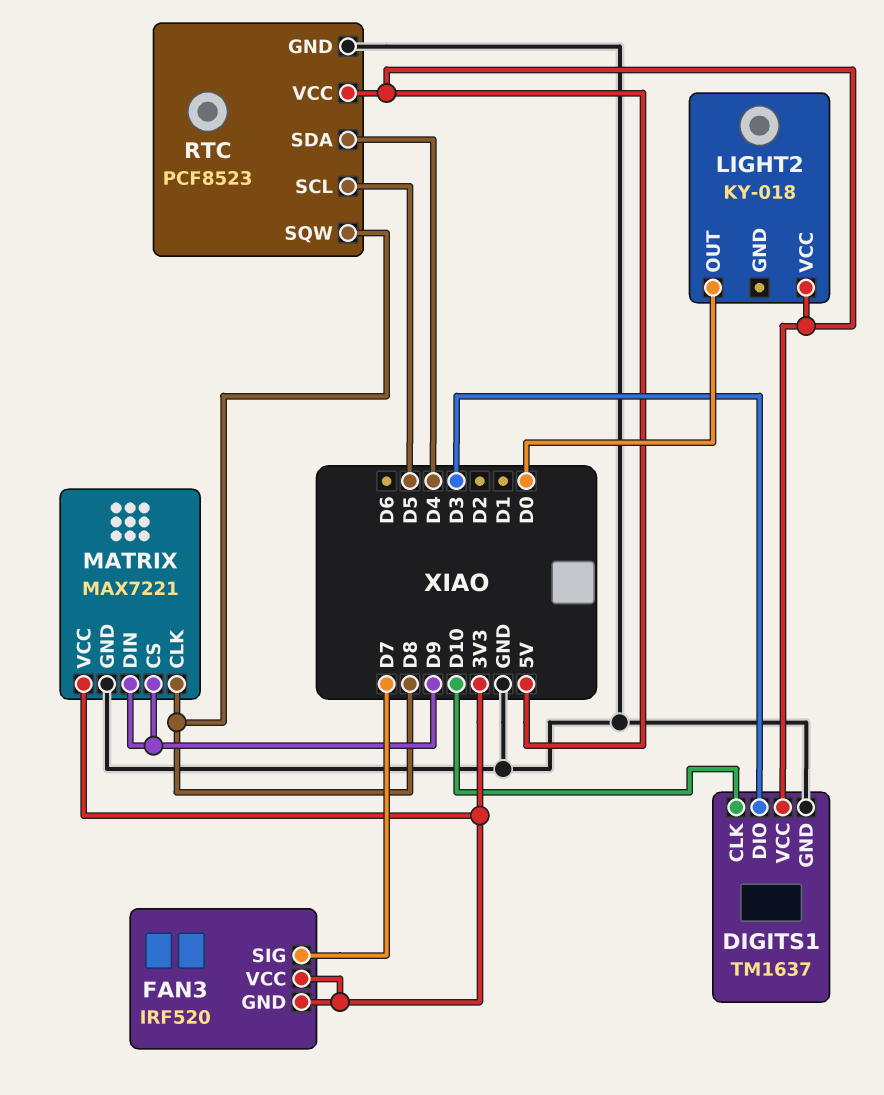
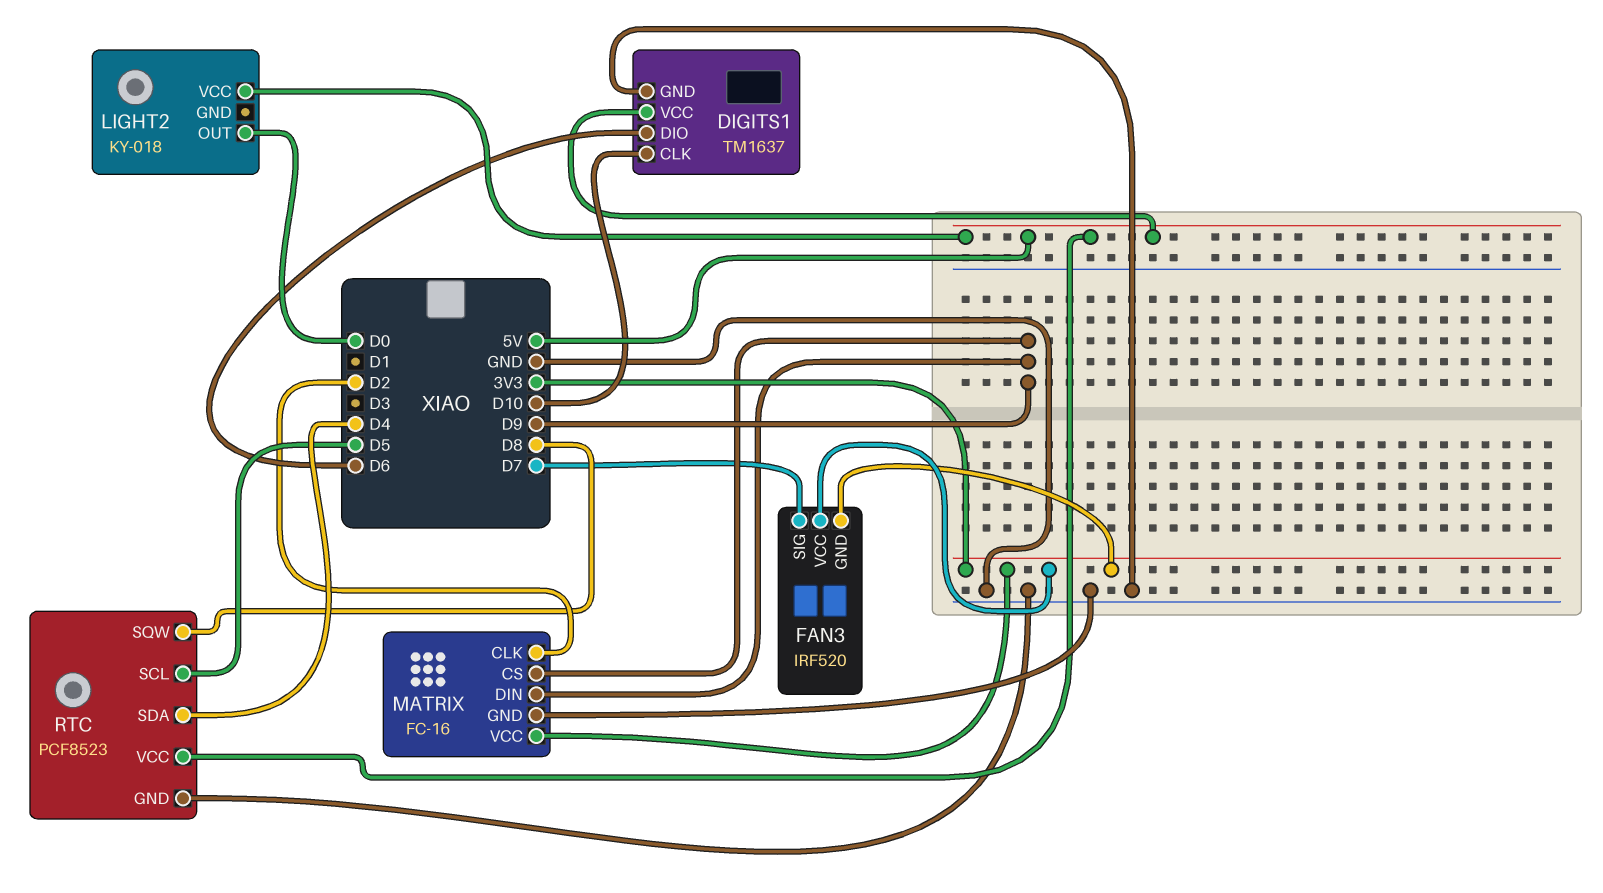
DIGITS1 pin DIO: D3 -> D6
MATRIX: MAX7221 -> FC-16
MATRIX pin CLK: D8 -> D2

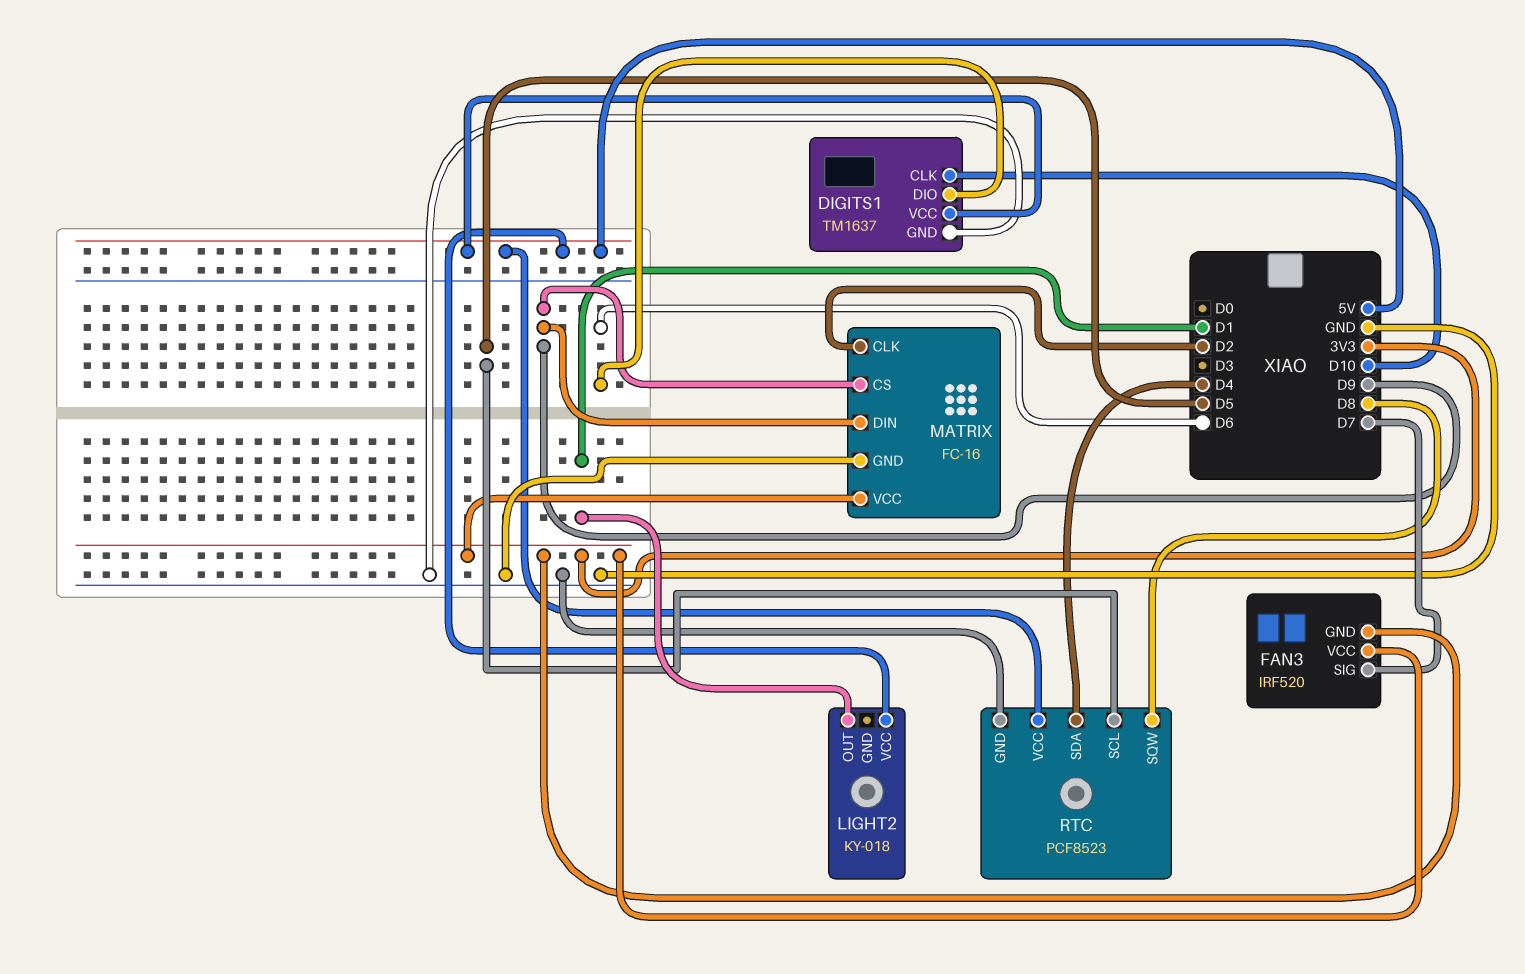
LIGHT2 pin OUT: D0 -> D1

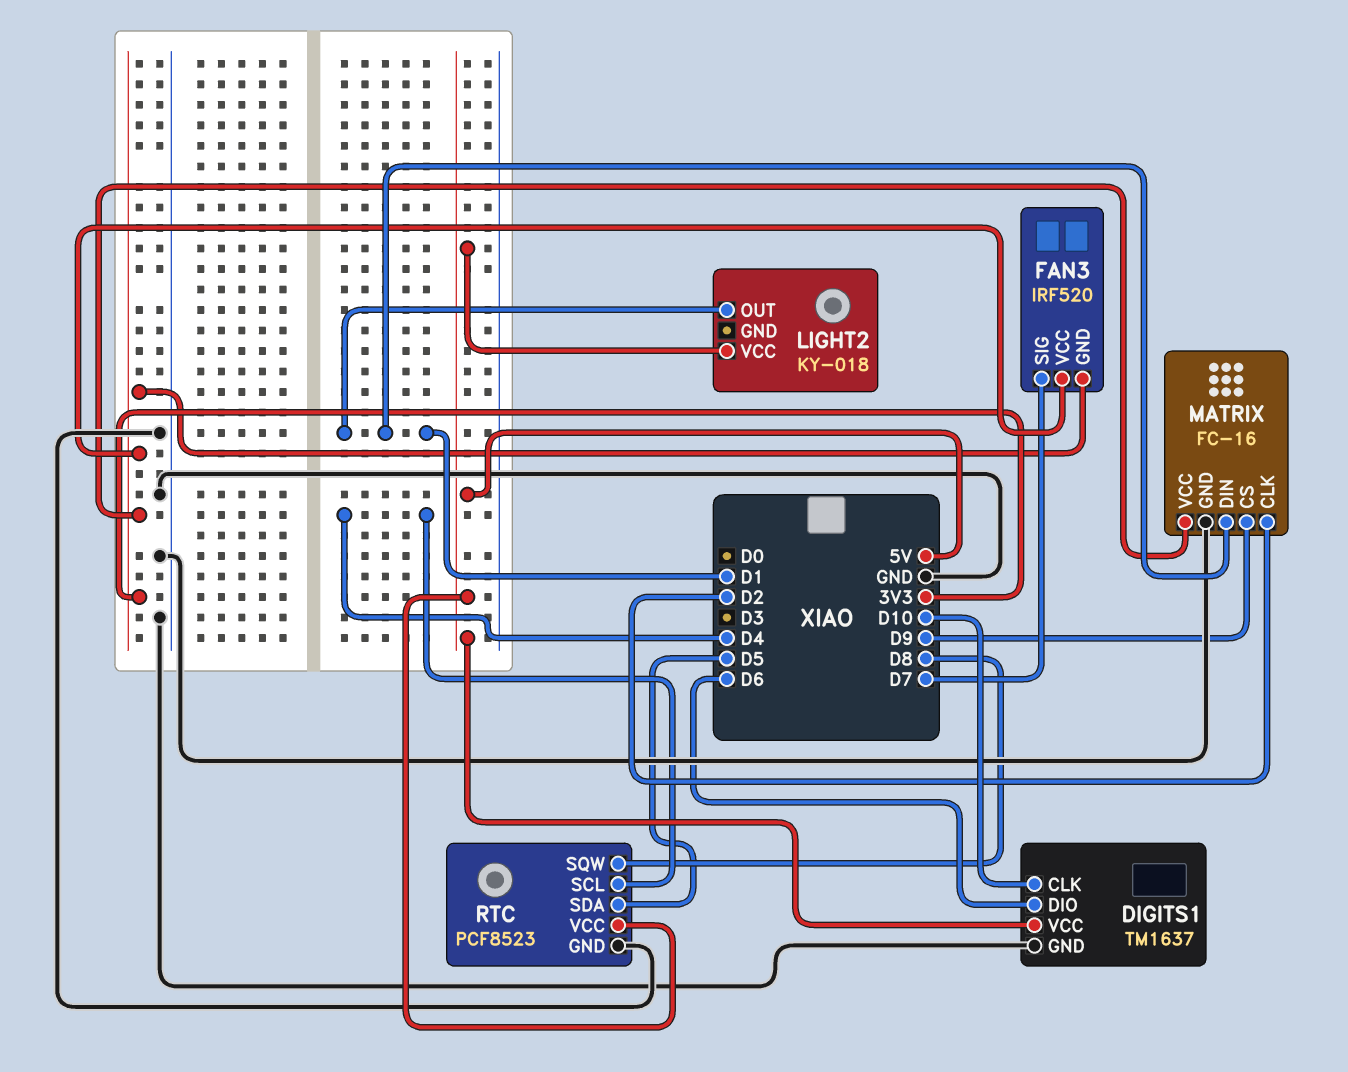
MATRIX pin DIN: D9 -> D1
RTC pin SCL: D5 -> D4
RTC pin SDA: D4 -> D5

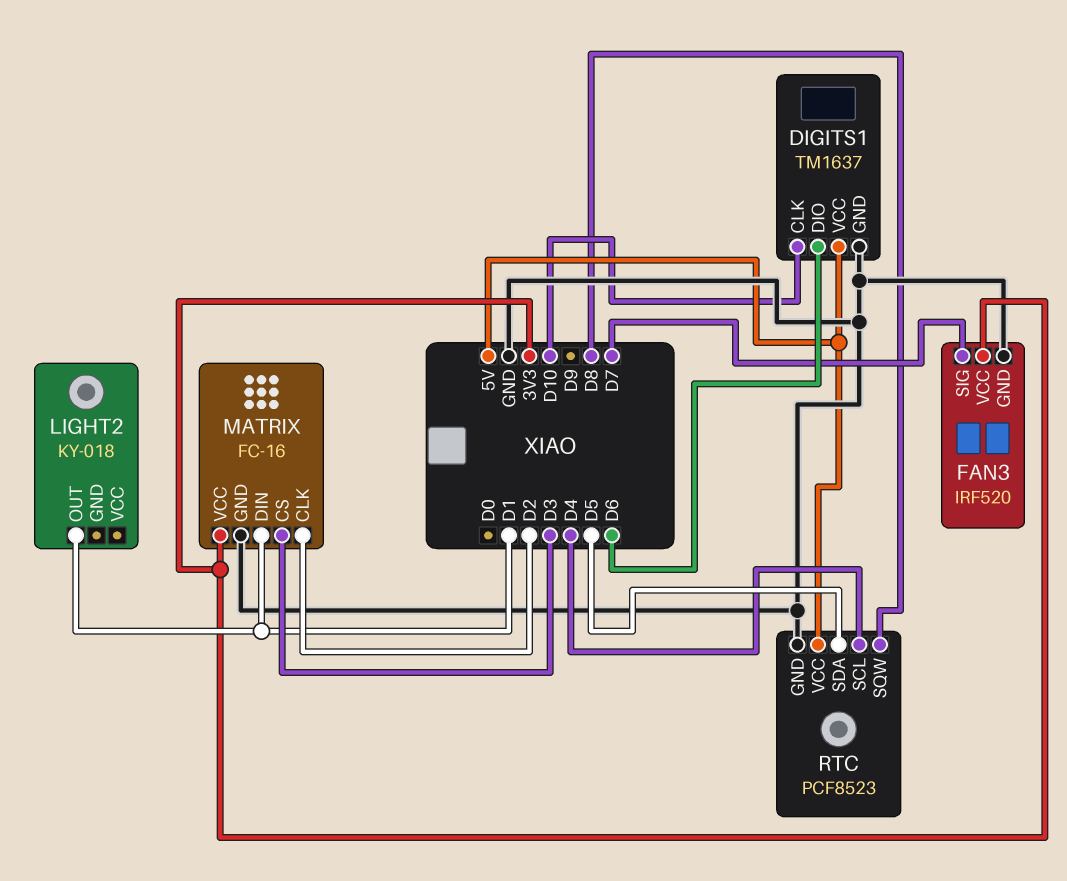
FAN3 pin GND: 3V3 -> GND
LIGHT2 pin VCC: 5V -> none
MATRIX pin CS: D9 -> D3

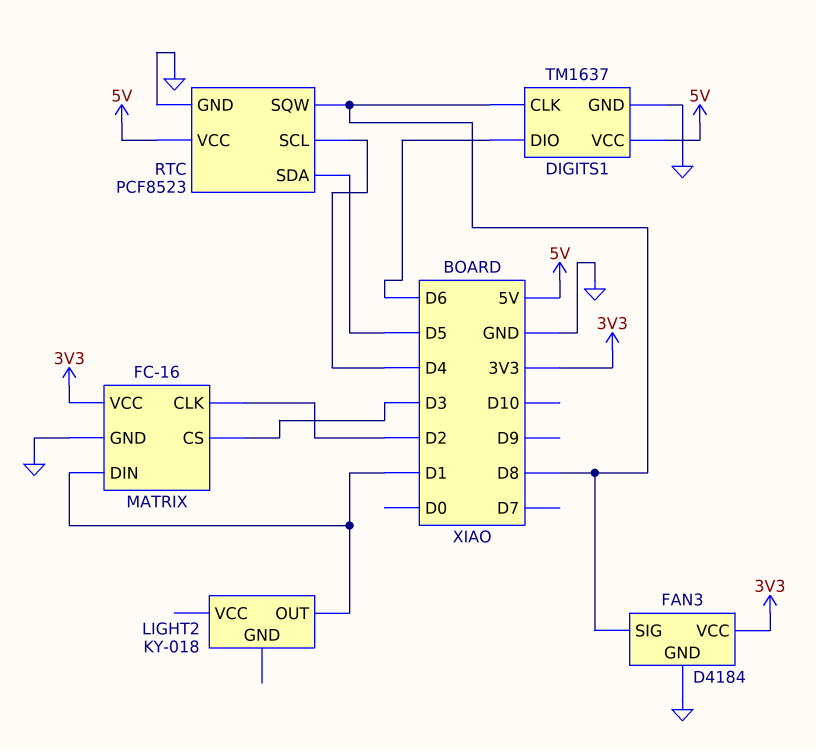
DIGITS1 pin CLK: D10 -> D8
FAN3: IRF520 -> D4184
FAN3 pin SIG: D7 -> D8

